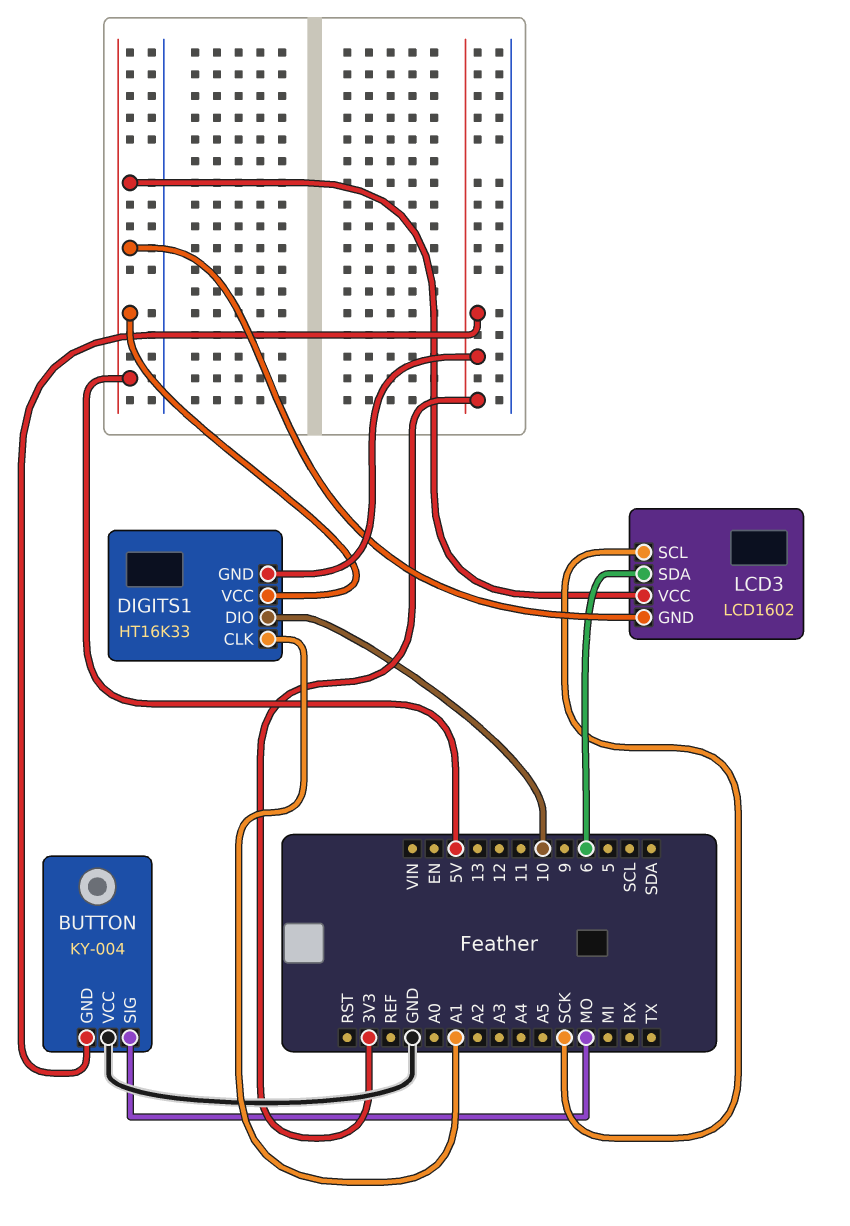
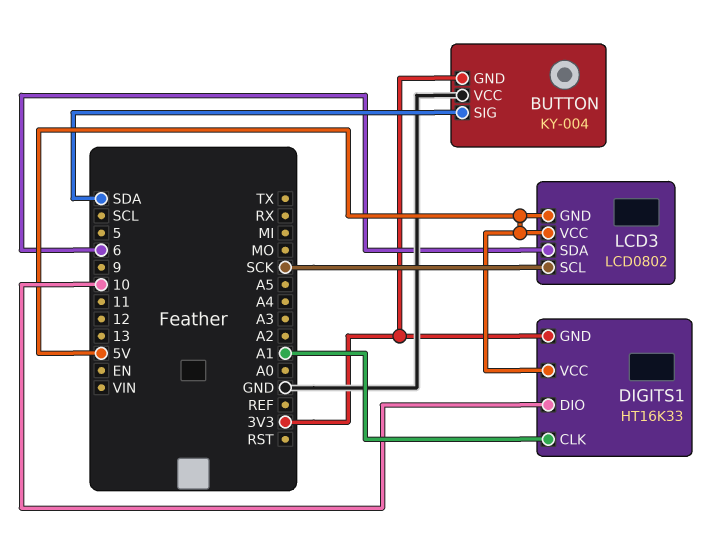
BUTTON pin SIG: MO -> SDA
LCD3: LCD1602 -> LCD0802

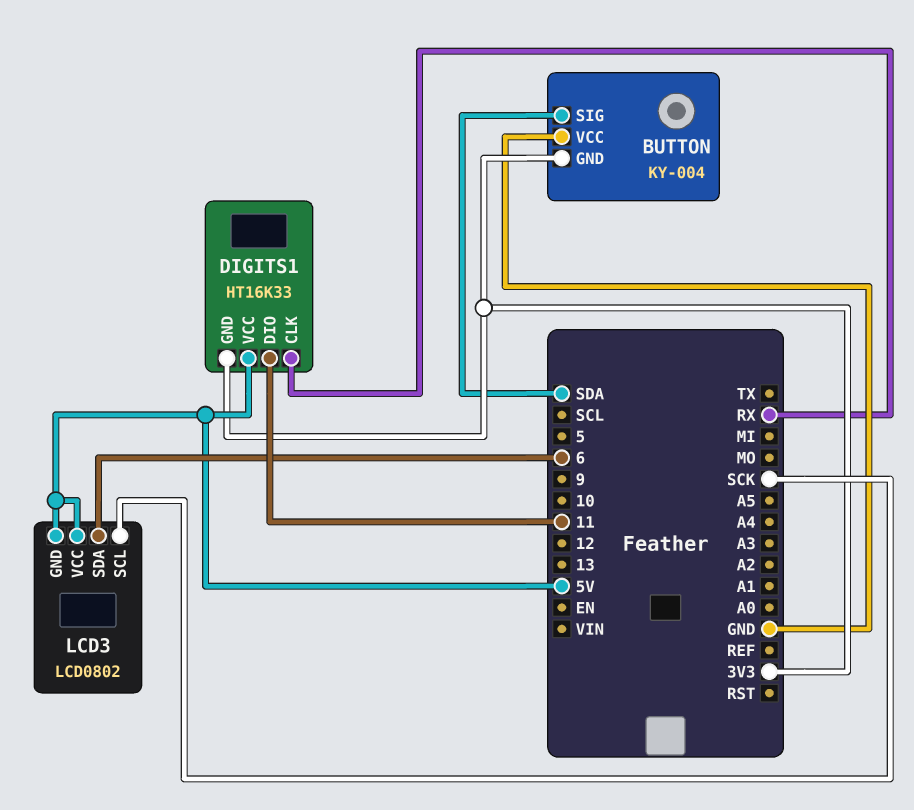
DIGITS1 pin CLK: A1 -> RX
DIGITS1 pin DIO: 10 -> 11

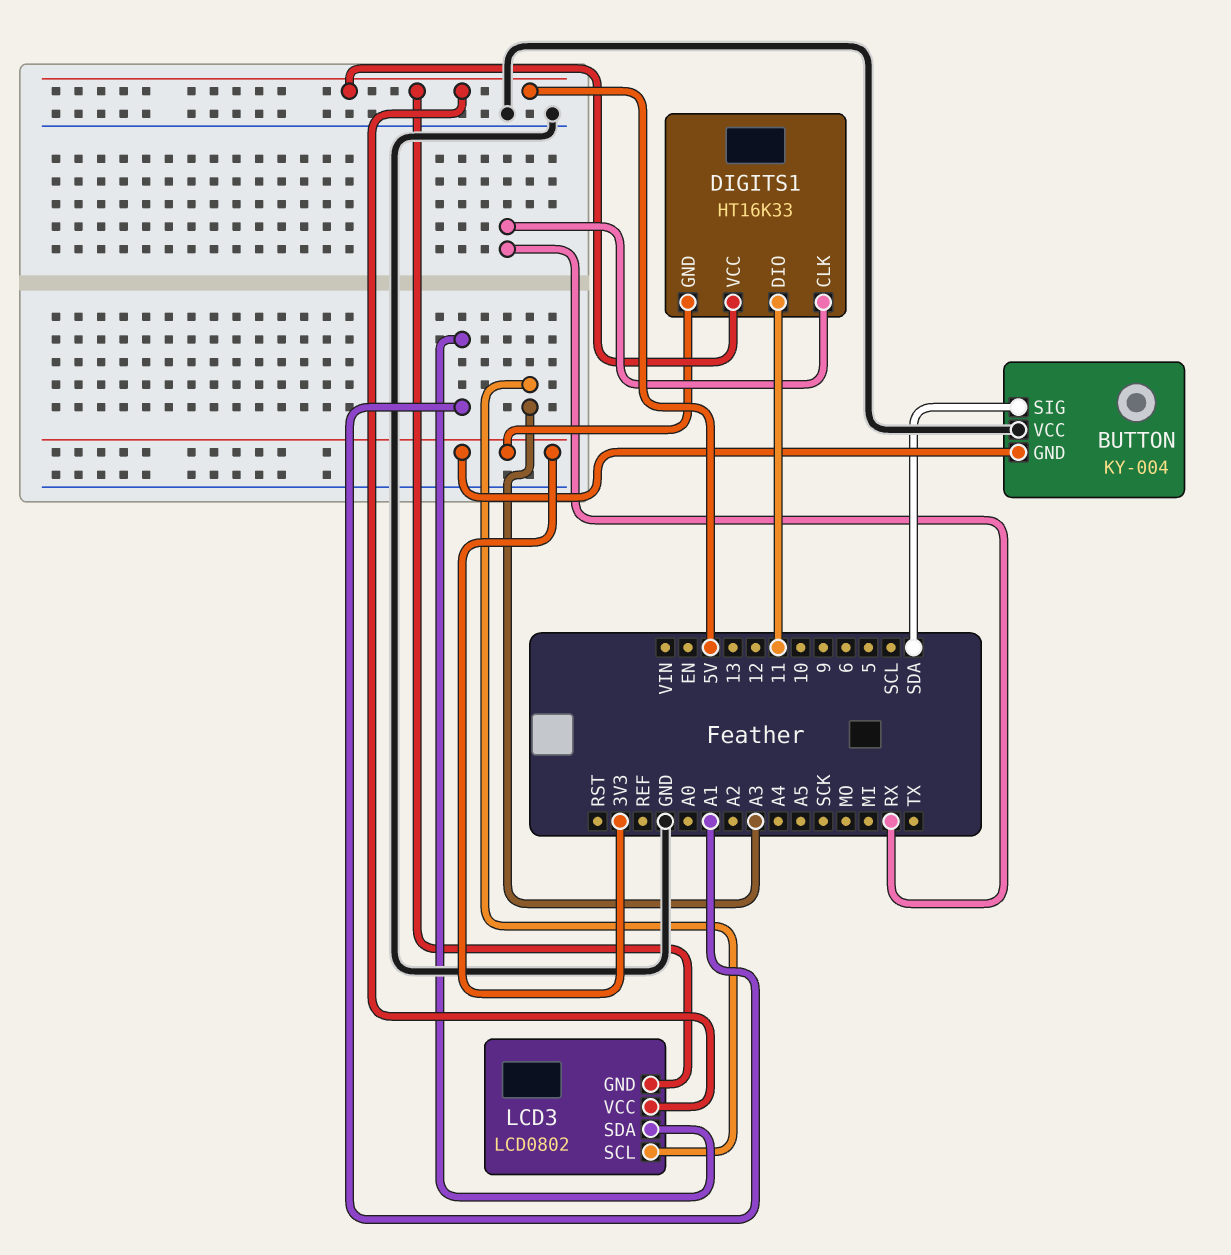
LCD3 pin SCL: SCK -> A3
LCD3 pin SDA: 6 -> A1

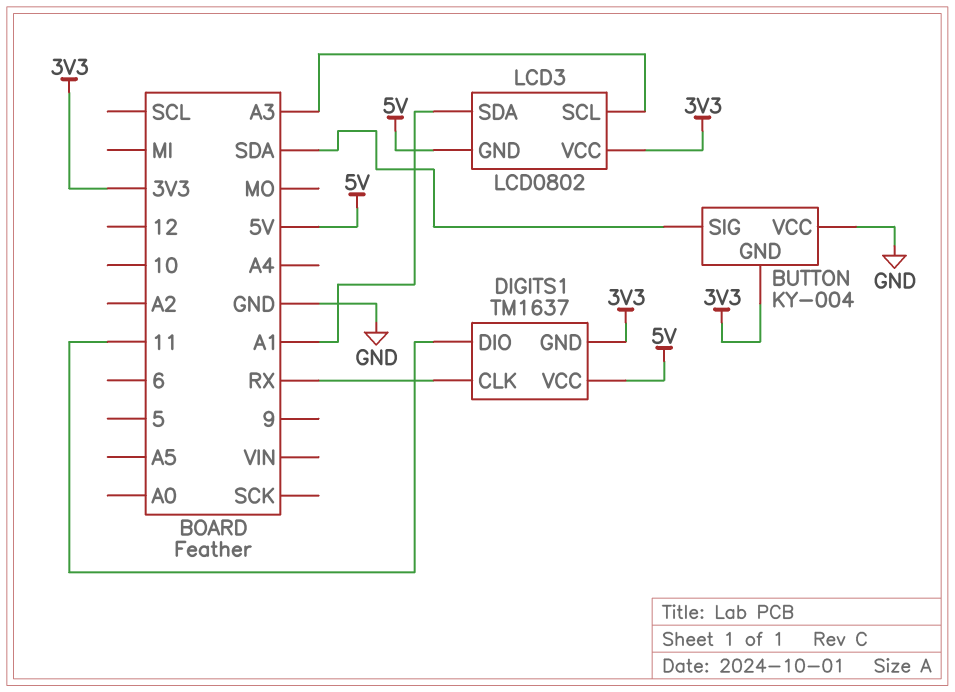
DIGITS1: HT16K33 -> TM1637
LCD3 pin VCC: 5V -> 3V3

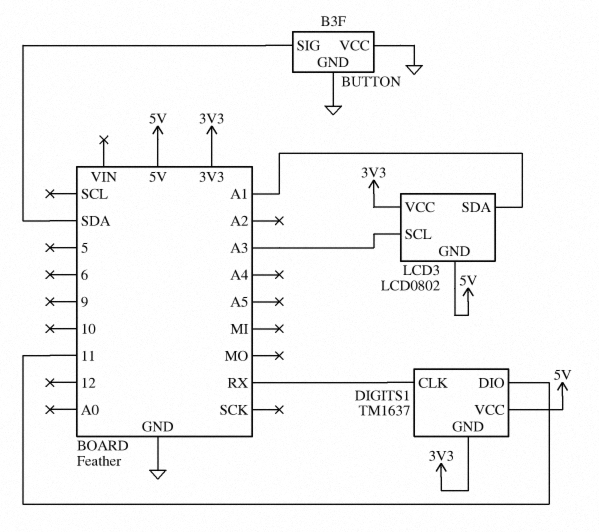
BUTTON: KY-004 -> B3F
BUTTON pin GND: 3V3 -> GND

